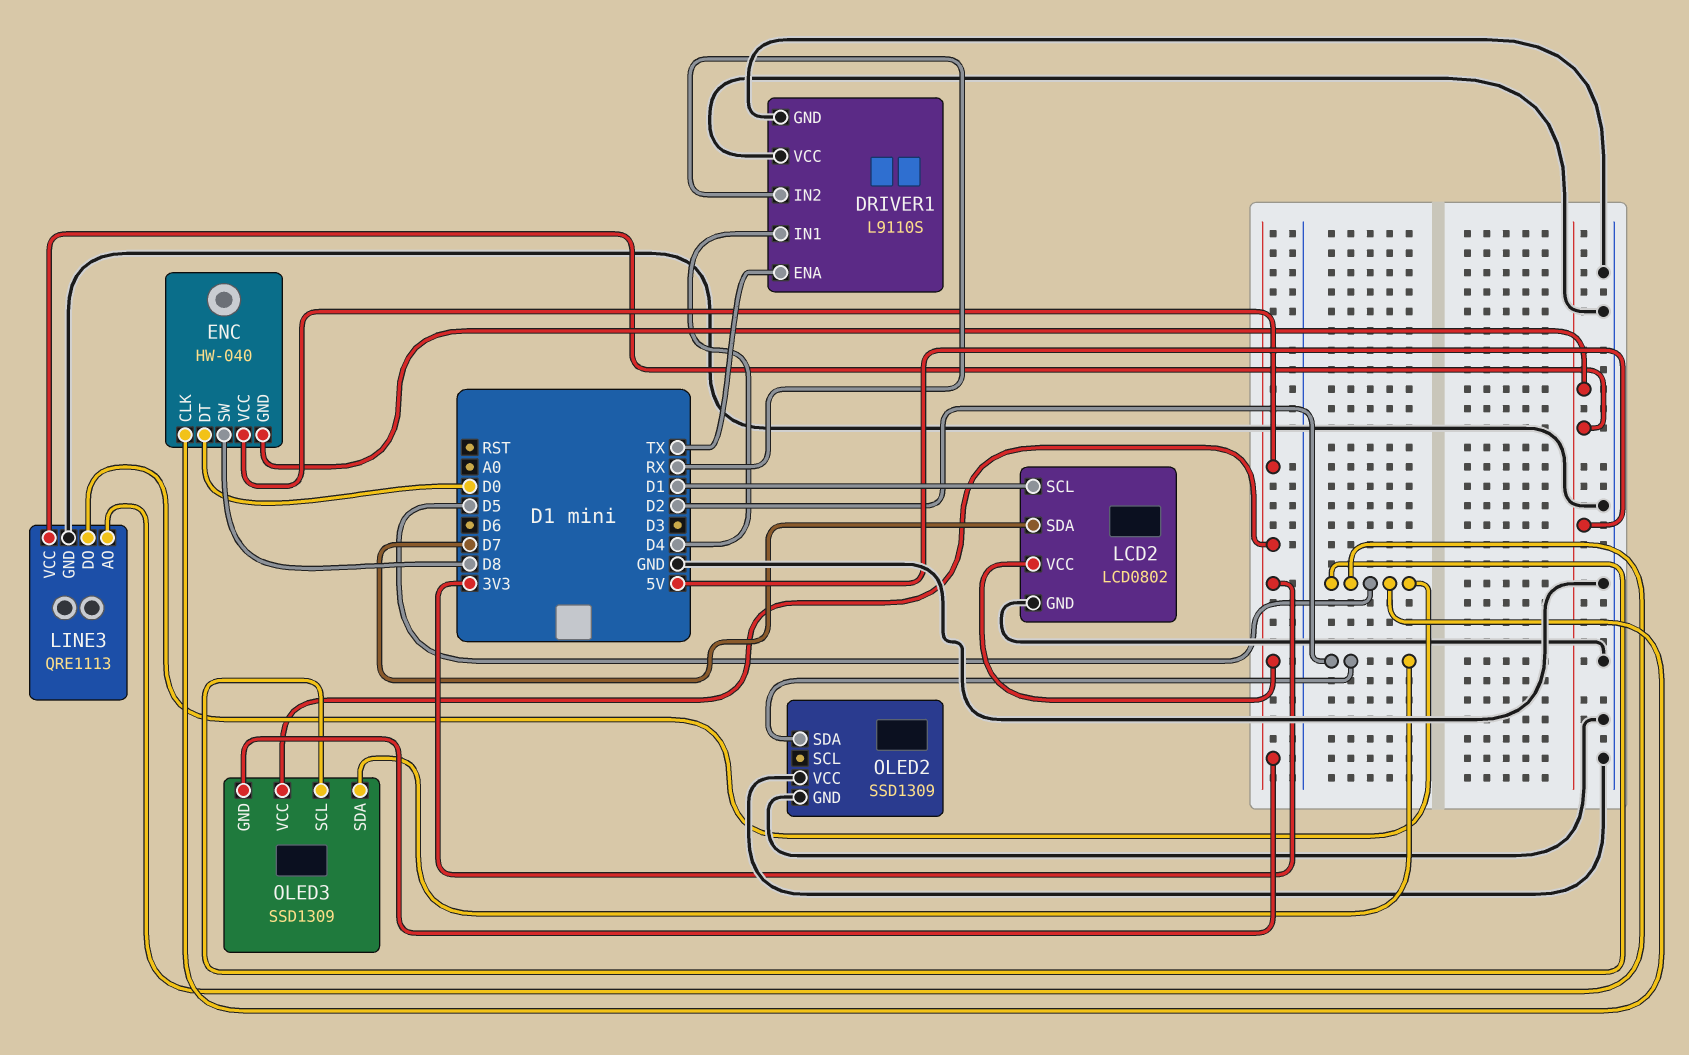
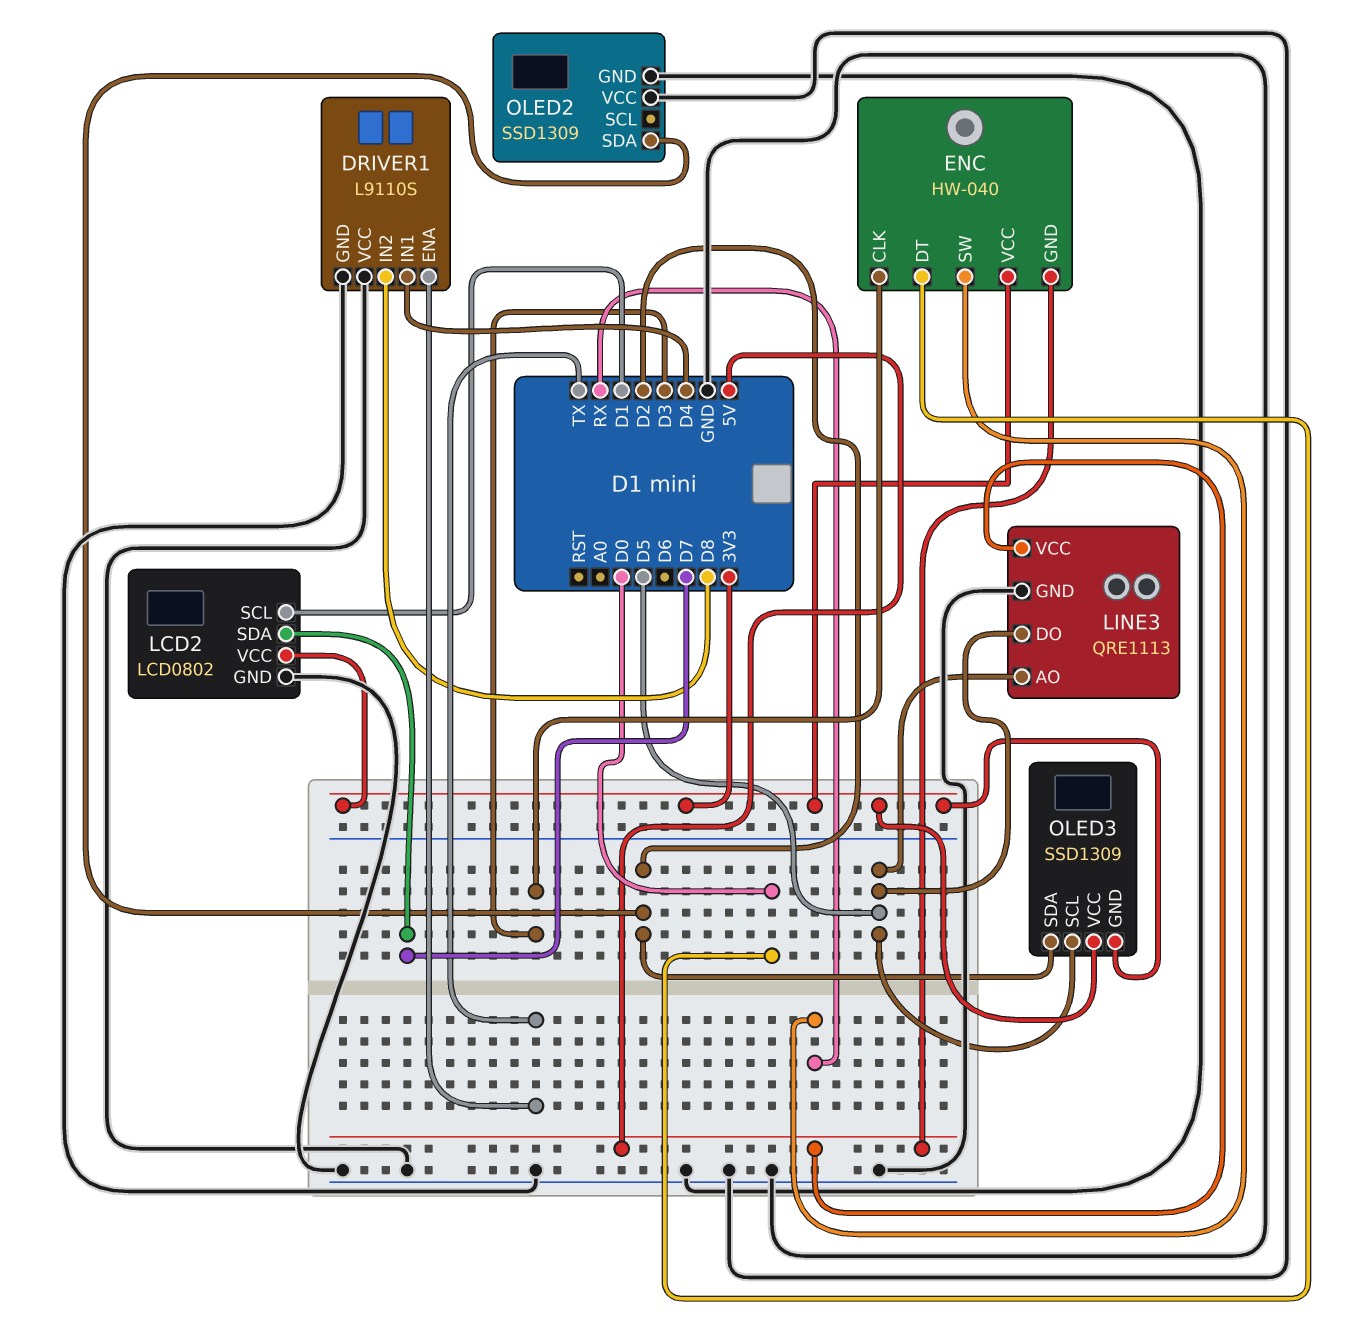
DRIVER1 pin IN2: RX -> D8
ENC pin CLK: D5 -> D3
ENC pin SW: D8 -> RX

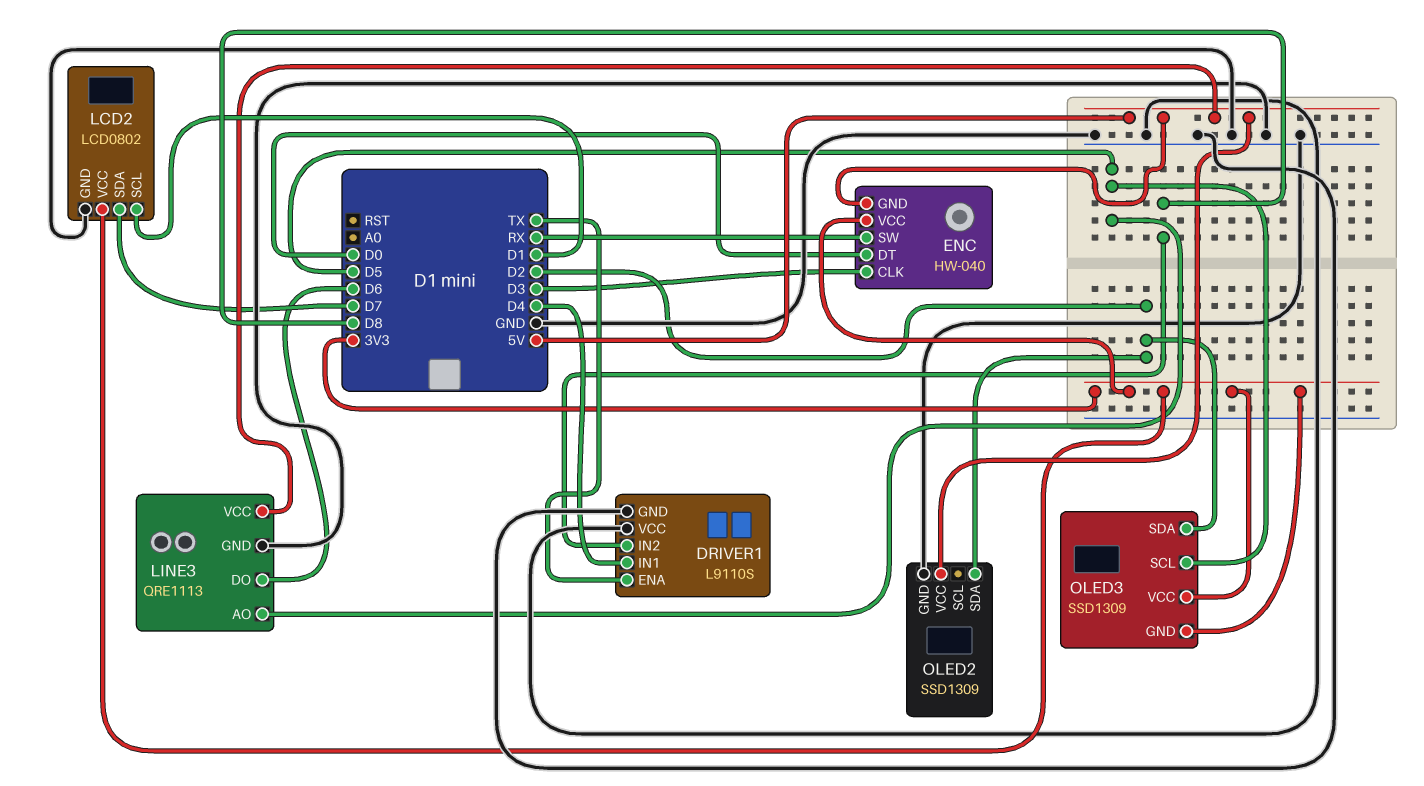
LINE3 pin DO: D5 -> D6
OLED2 pin VCC: GND -> 5V

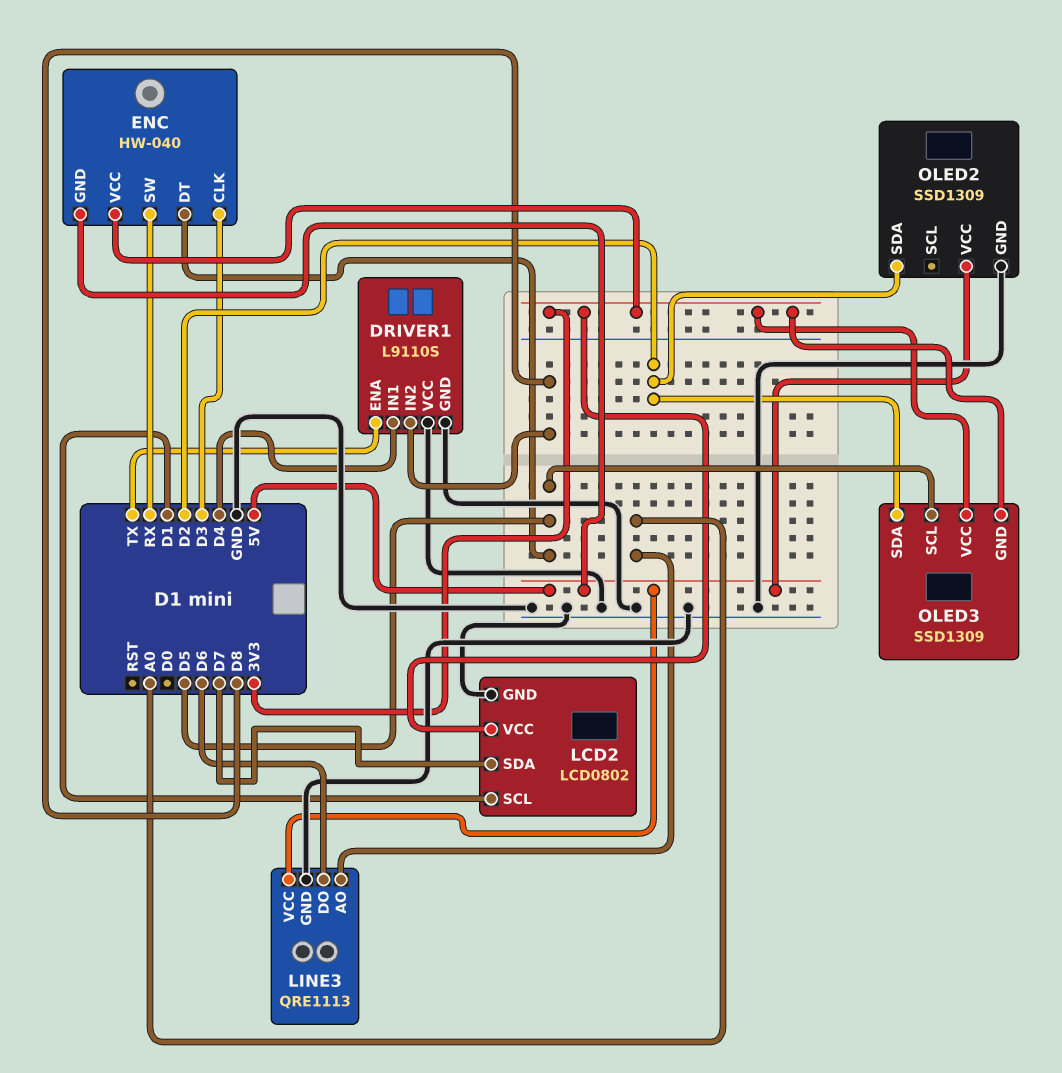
ENC pin DT: D0 -> D5
LINE3 pin AO: D5 -> A0

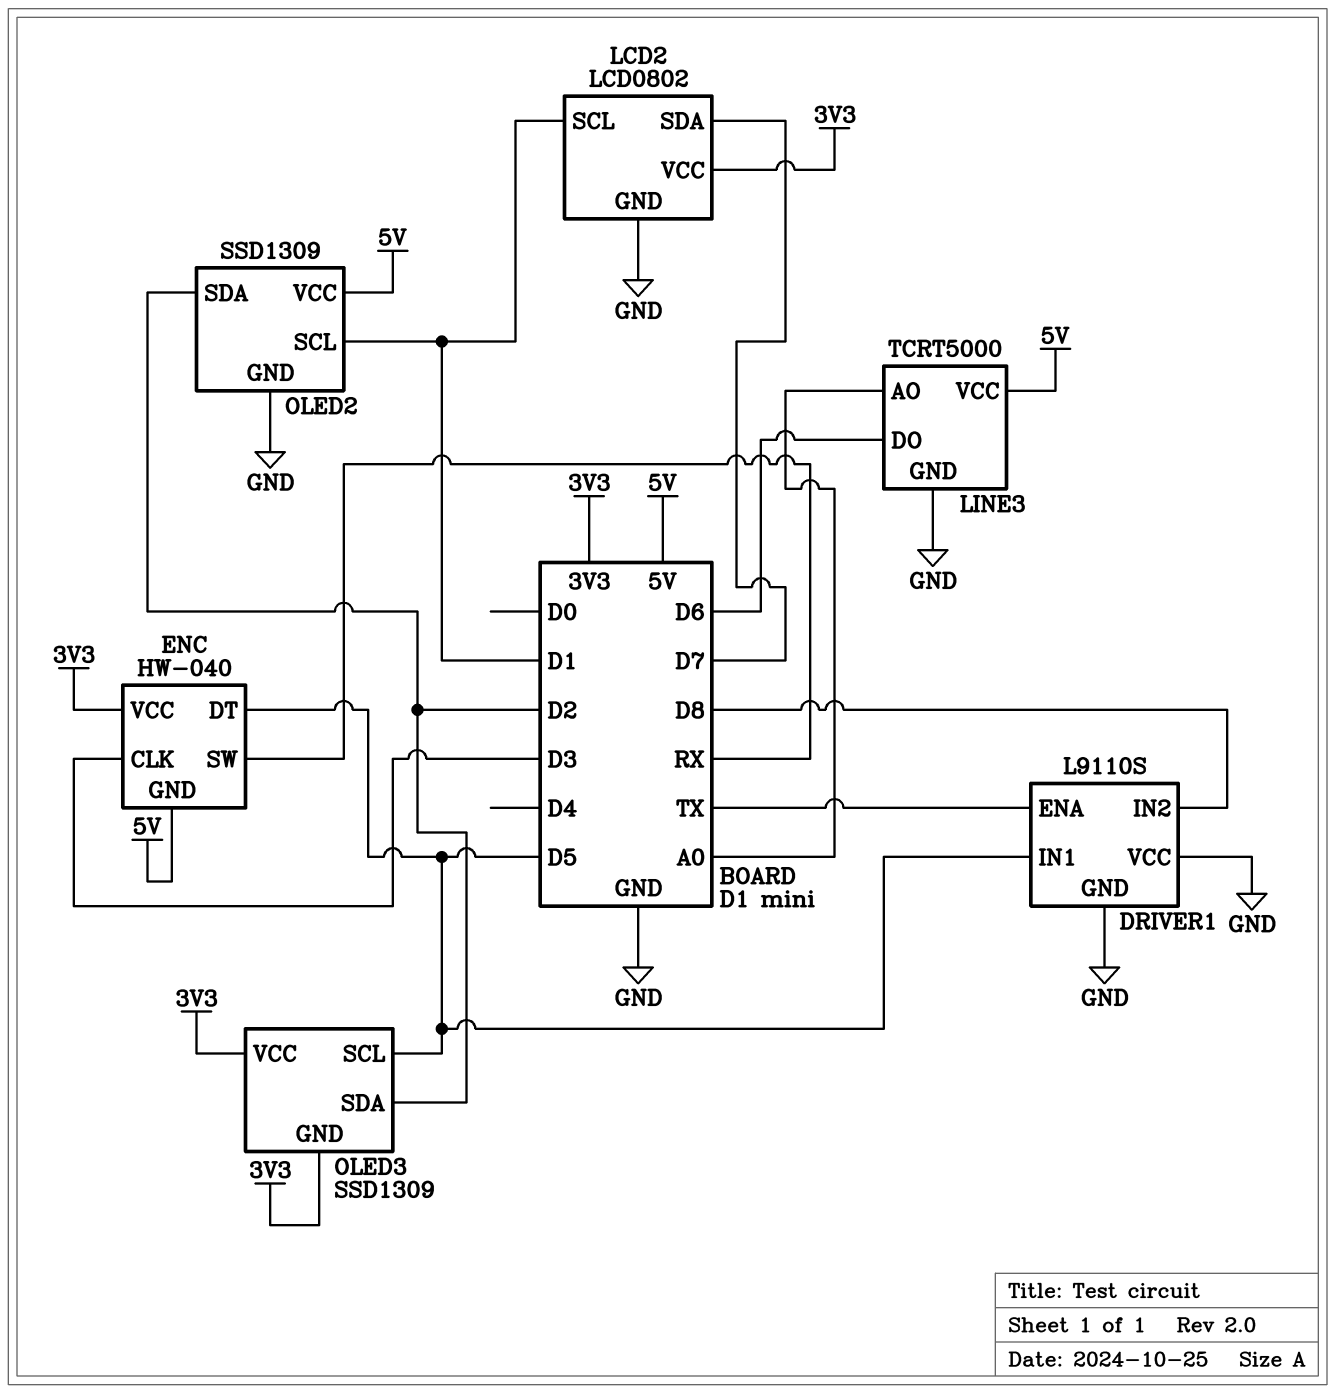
DRIVER1 pin IN1: D4 -> D5
LINE3: QRE1113 -> TCRT5000
OLED2 pin SCL: none -> D1

